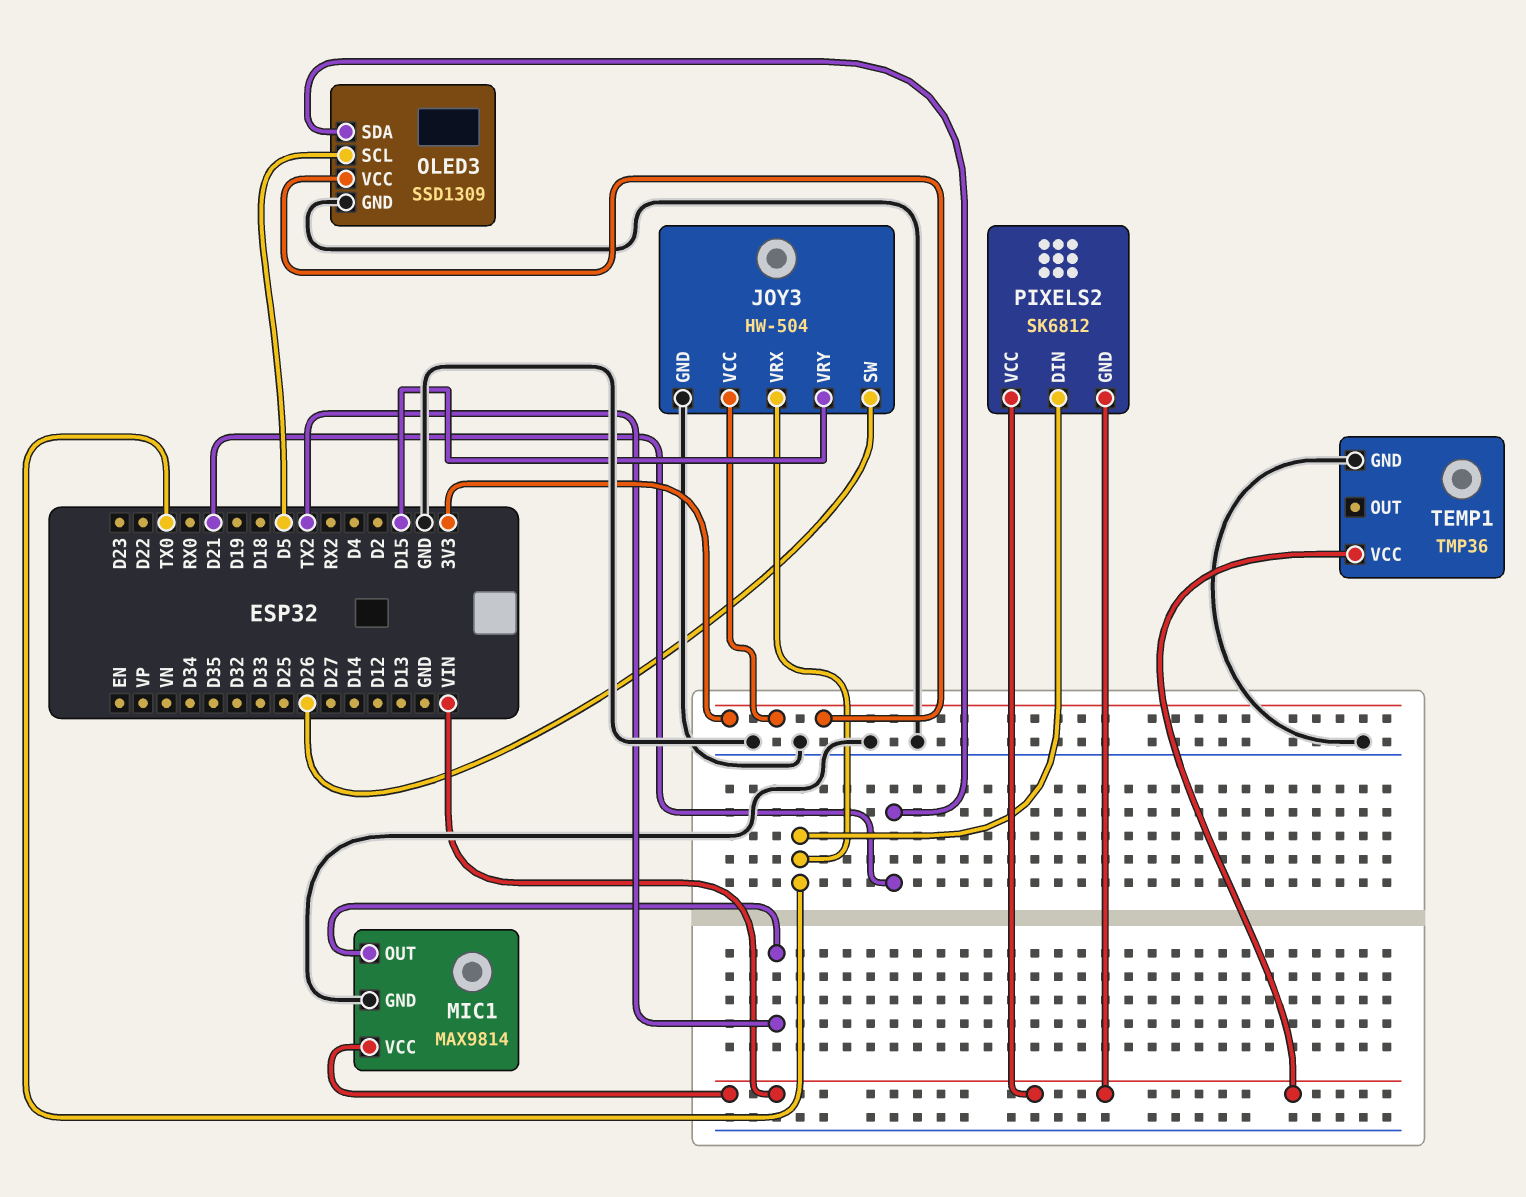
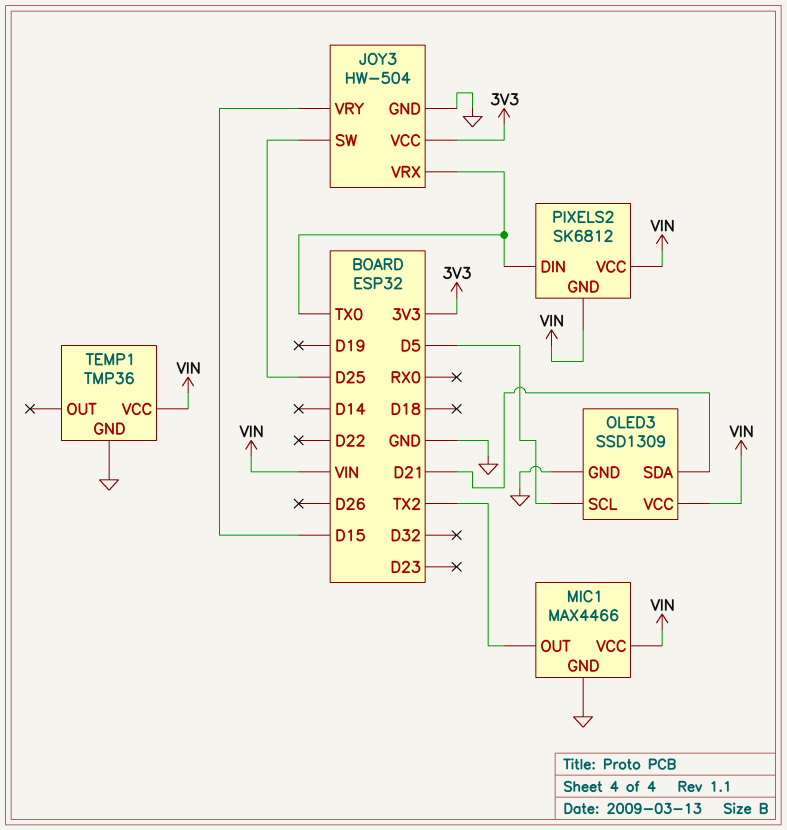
JOY3 pin SW: D26 -> D25
MIC1: MAX9814 -> MAX4466
OLED3 pin VCC: 3V3 -> VIN

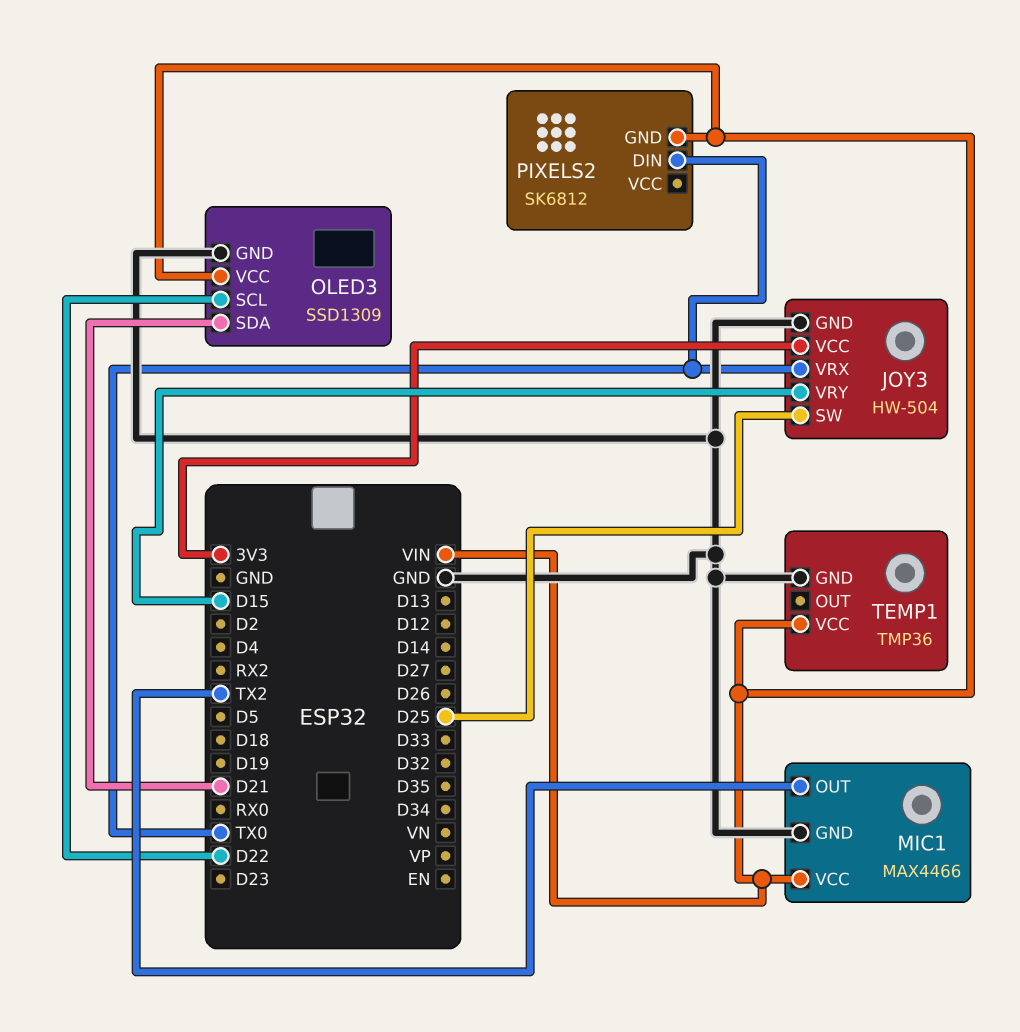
OLED3 pin SCL: D5 -> D22
PIXELS2 pin VCC: VIN -> none

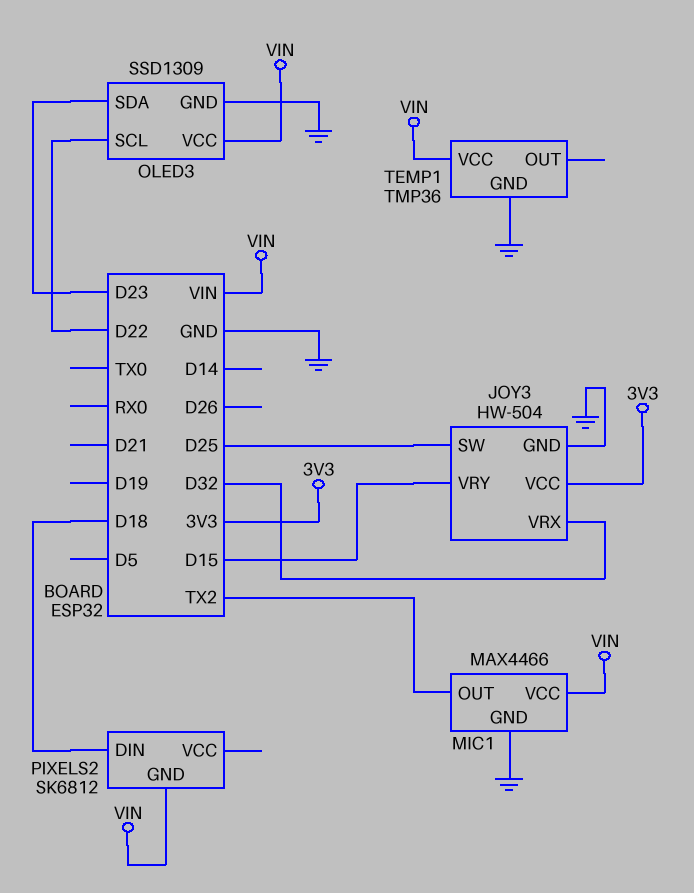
JOY3 pin VRX: TX0 -> D32
OLED3 pin SDA: D21 -> D23
PIXELS2 pin DIN: TX0 -> D18

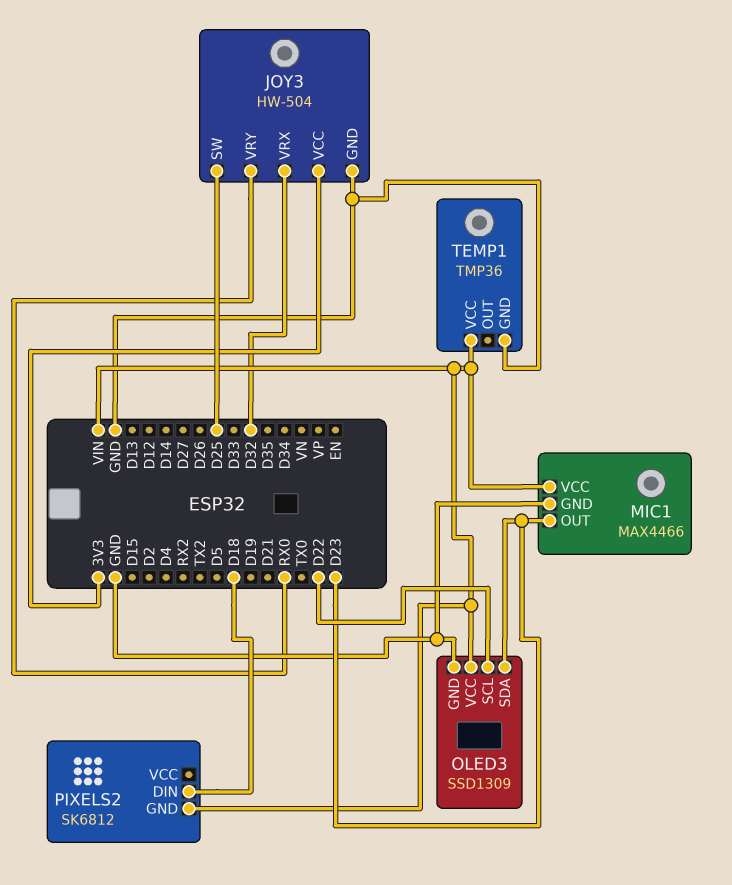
JOY3 pin VRY: D15 -> RX0
MIC1 pin OUT: TX2 -> D23

